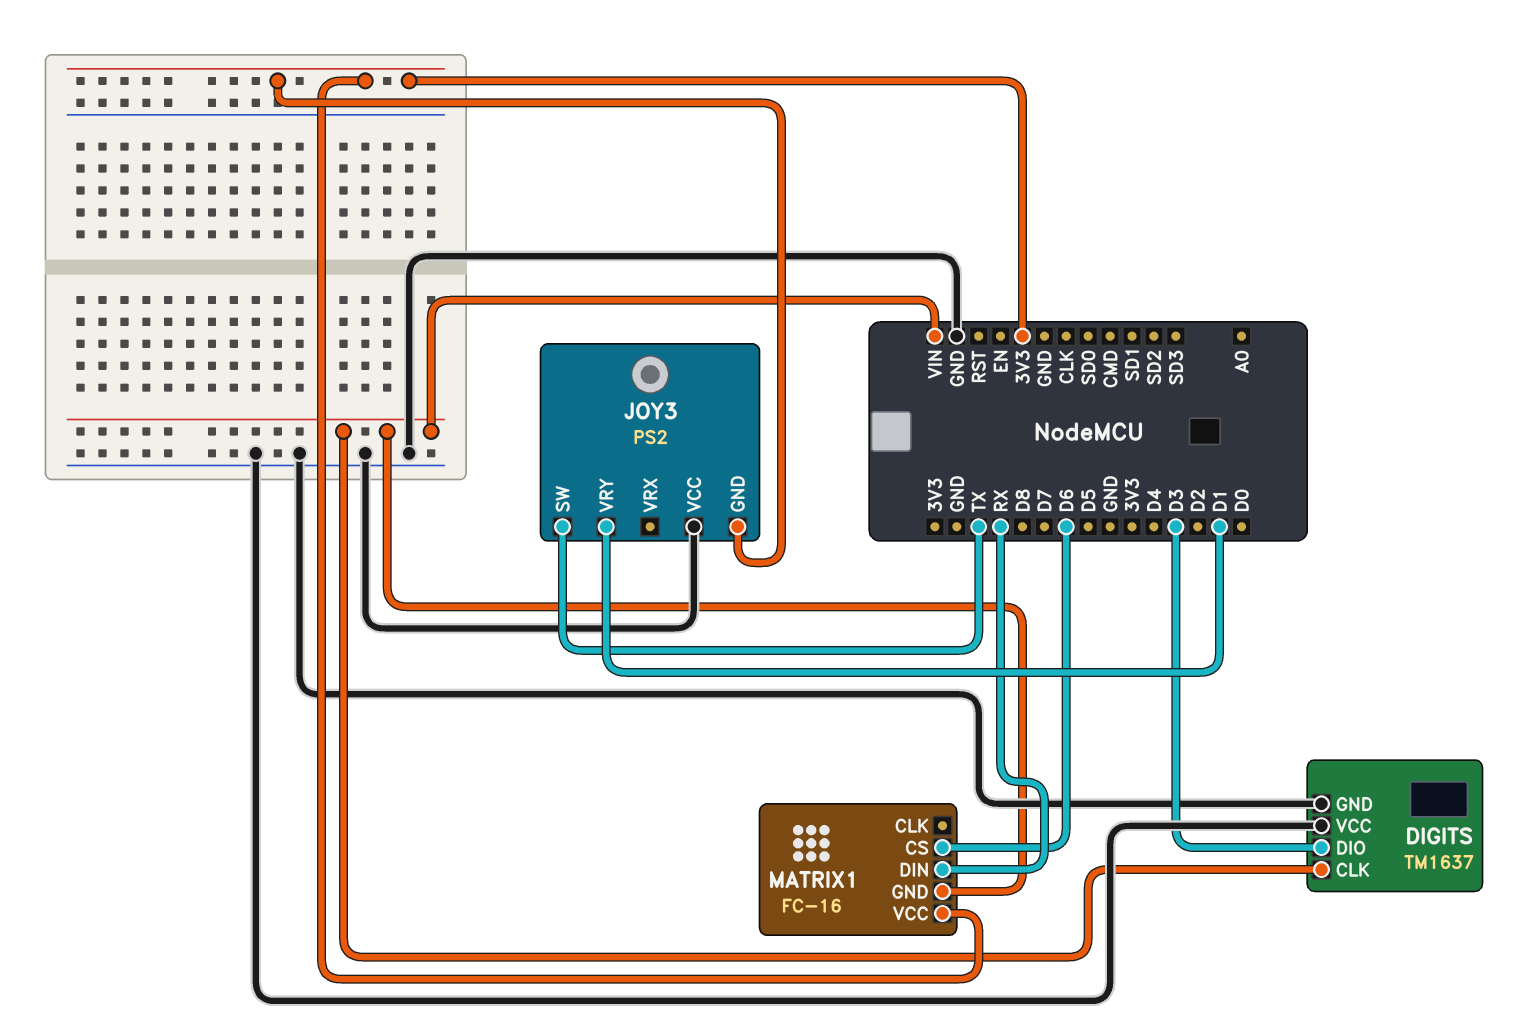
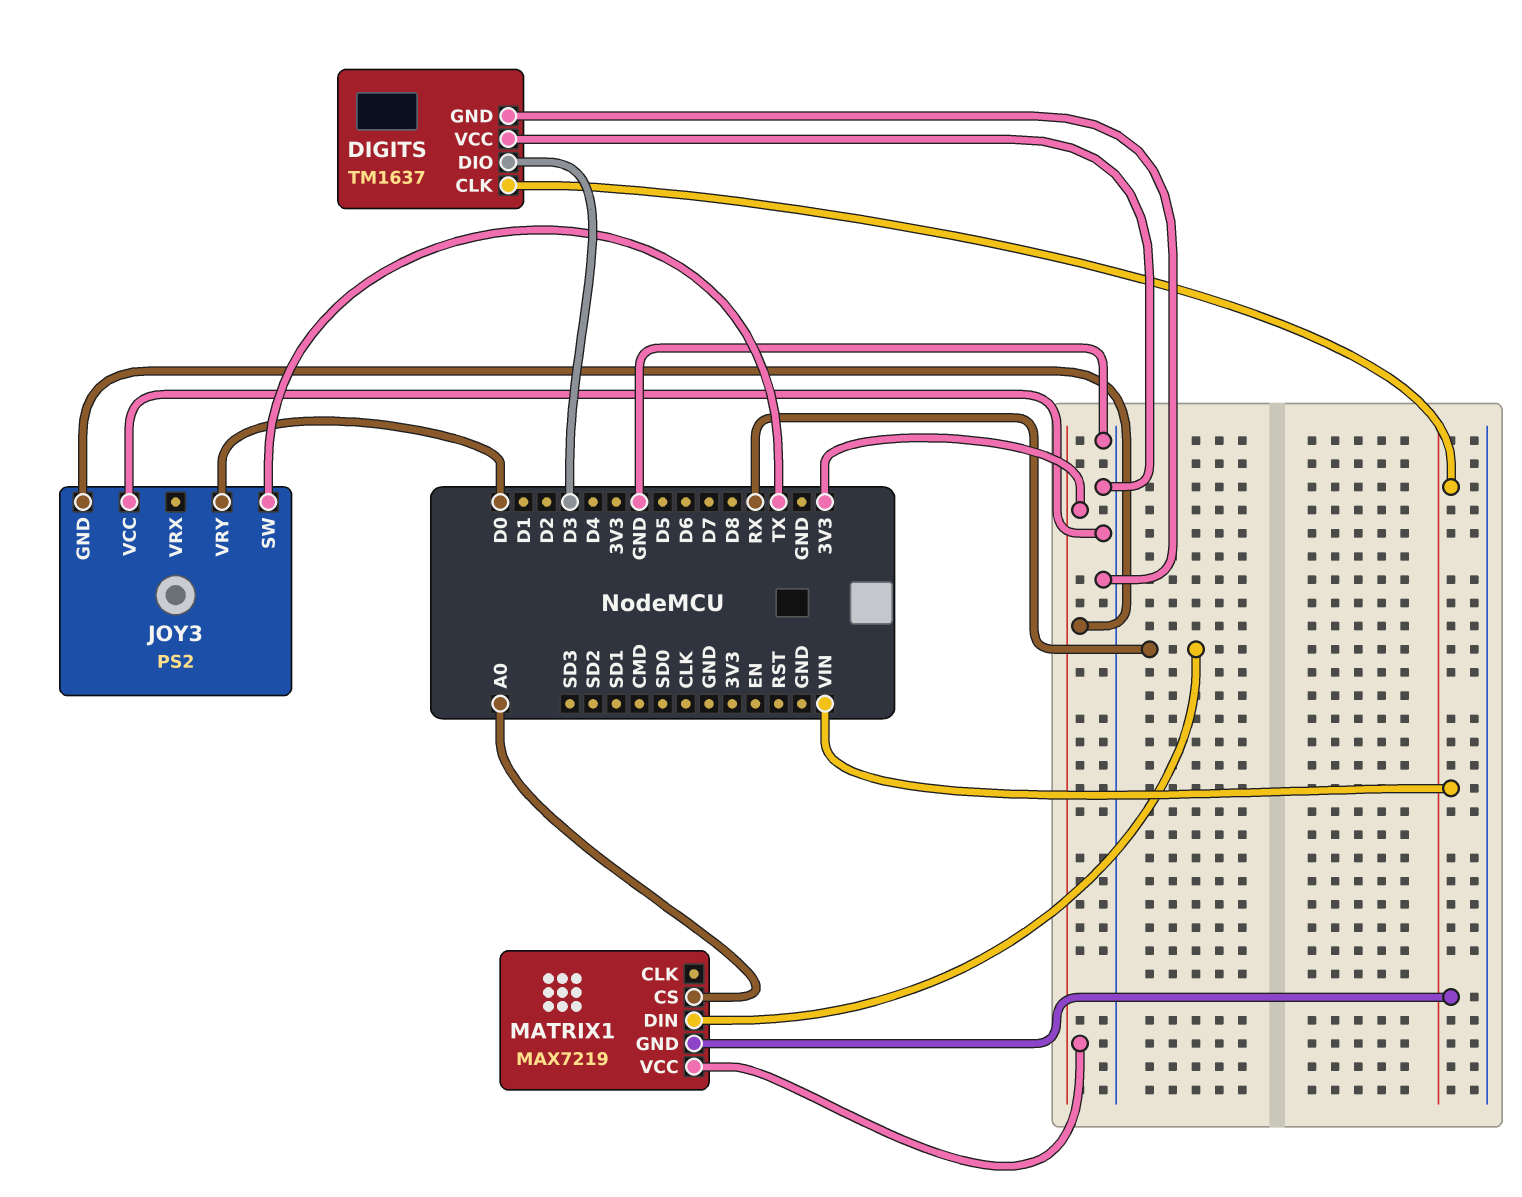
JOY3 pin VRY: D1 -> D0
MATRIX1: FC-16 -> MAX7219
MATRIX1 pin CS: D6 -> A0

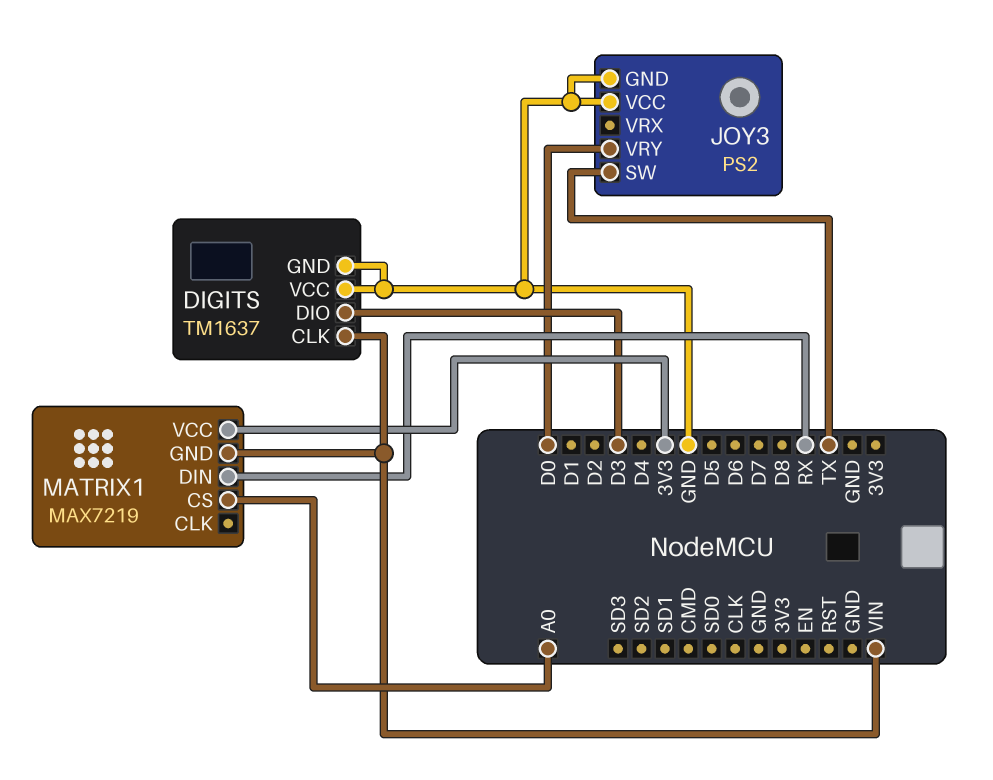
JOY3 pin GND: 3V3 -> GND

